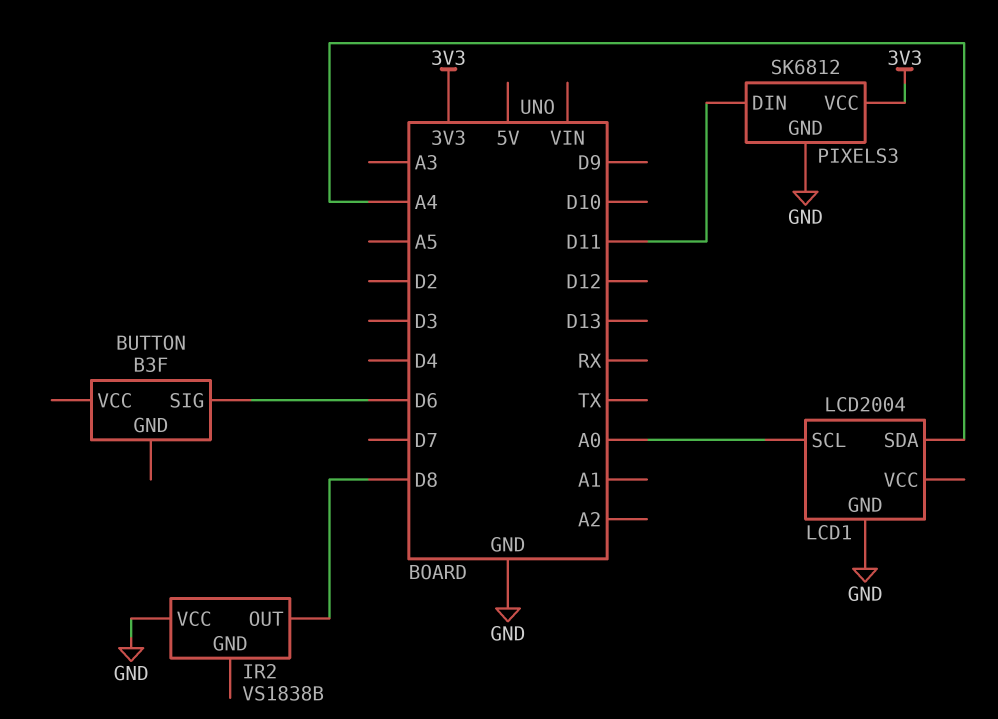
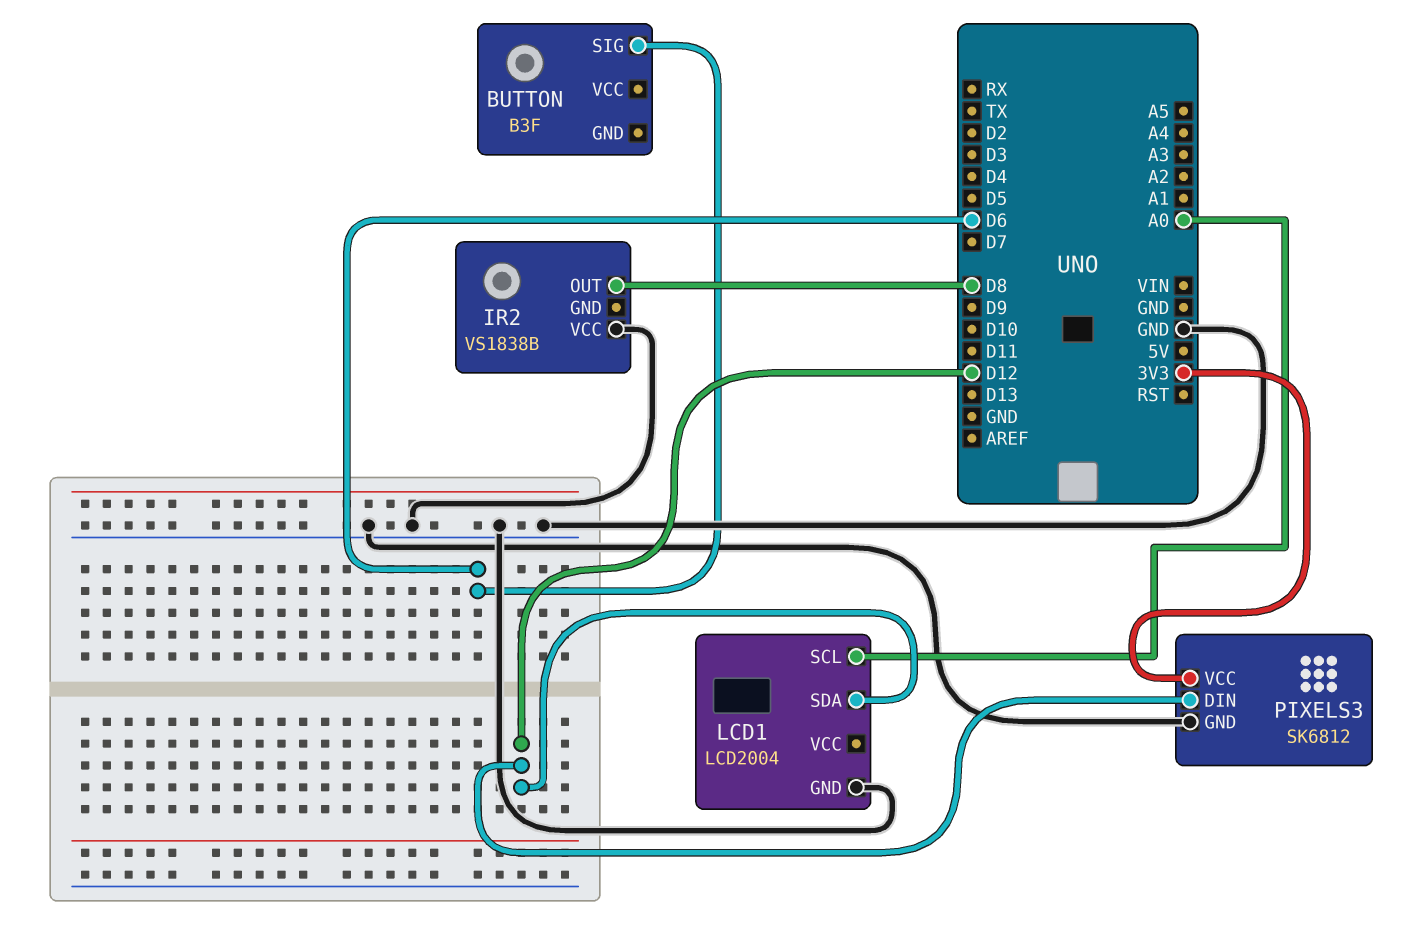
LCD1 pin SDA: A4 -> D12
PIXELS3 pin DIN: D11 -> D12

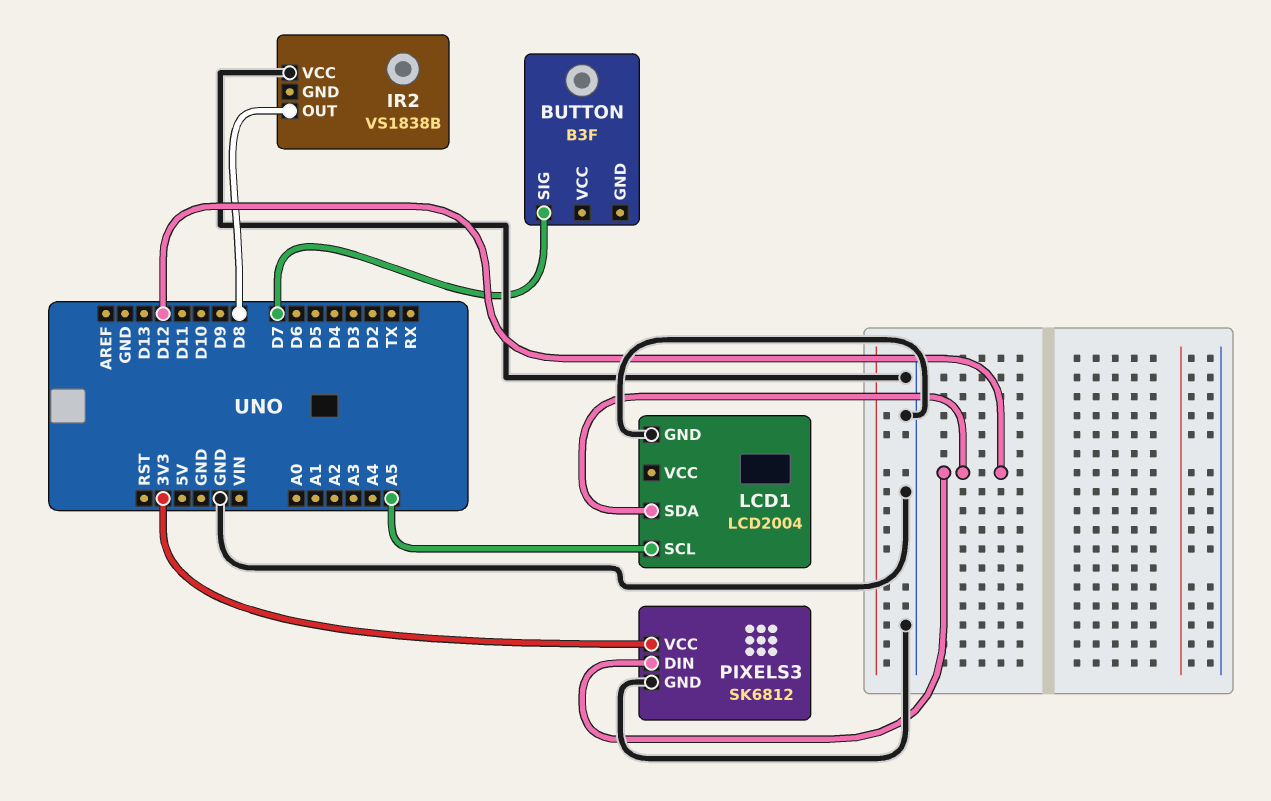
BUTTON pin SIG: D6 -> D7
LCD1 pin SCL: A0 -> A5

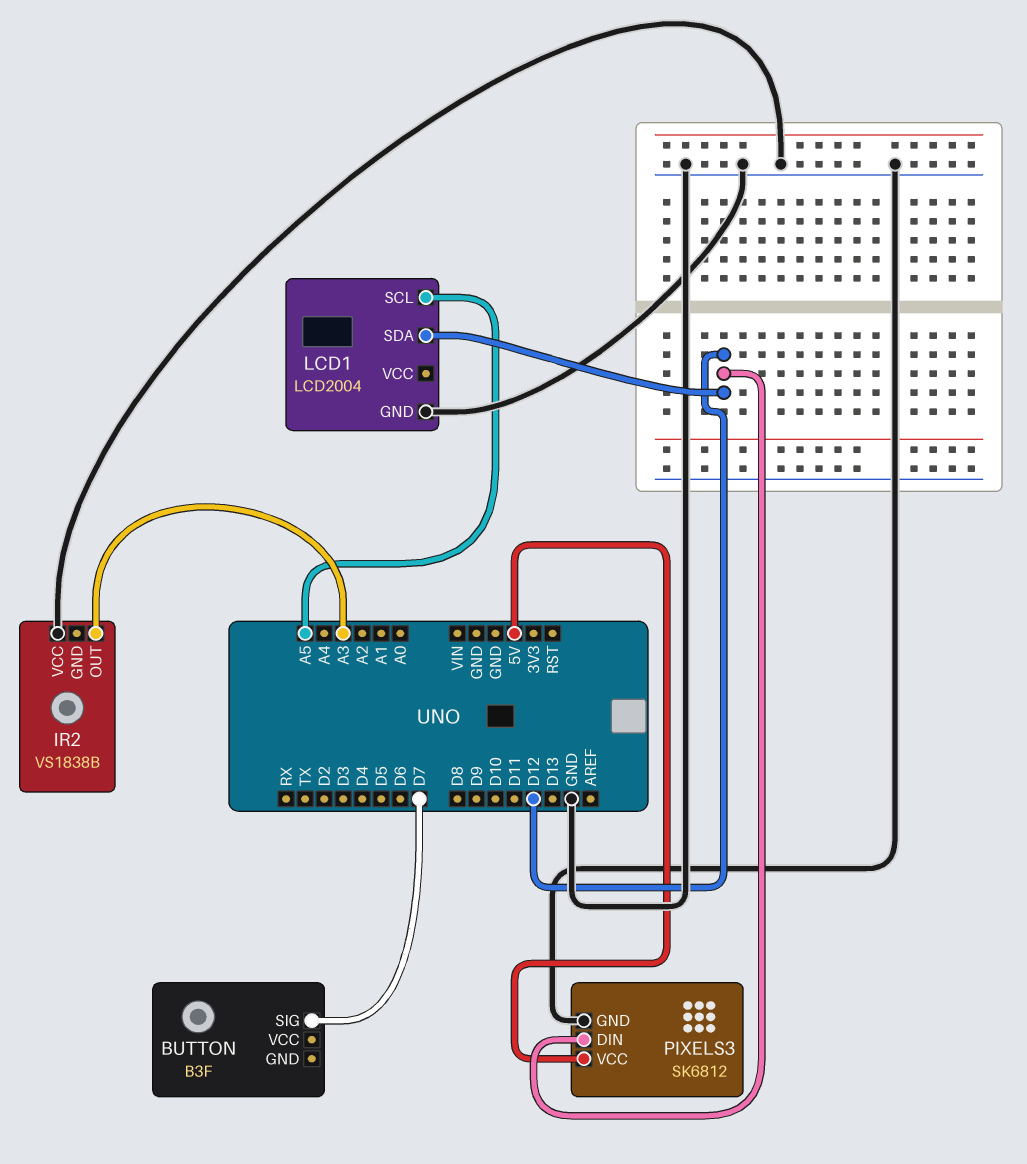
IR2 pin OUT: D8 -> A3
PIXELS3 pin VCC: 3V3 -> 5V

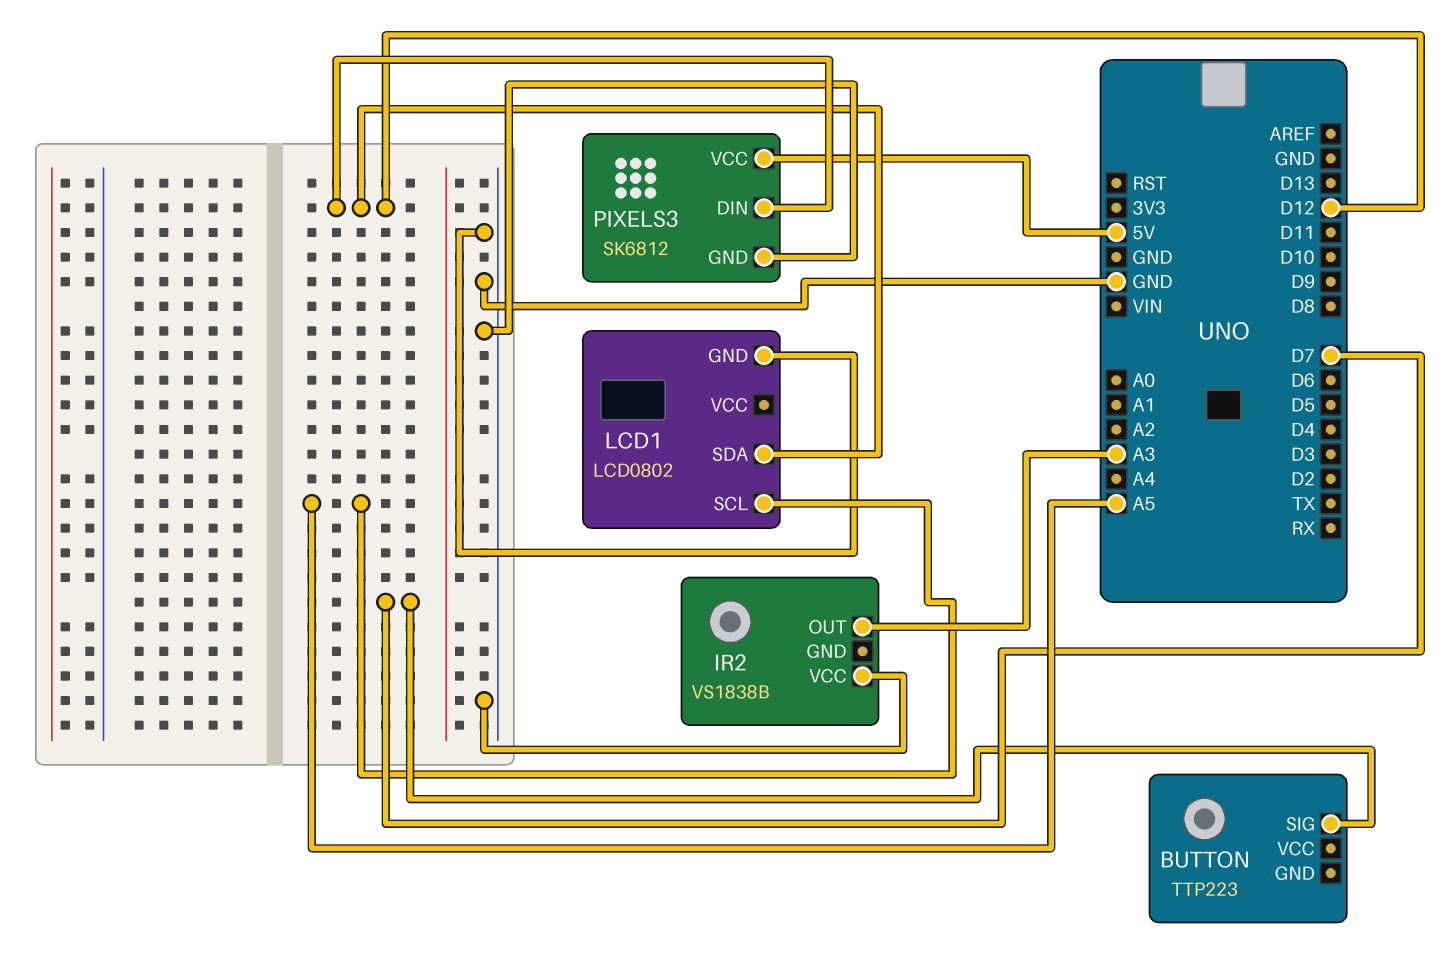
BUTTON: B3F -> TTP223
LCD1: LCD2004 -> LCD0802

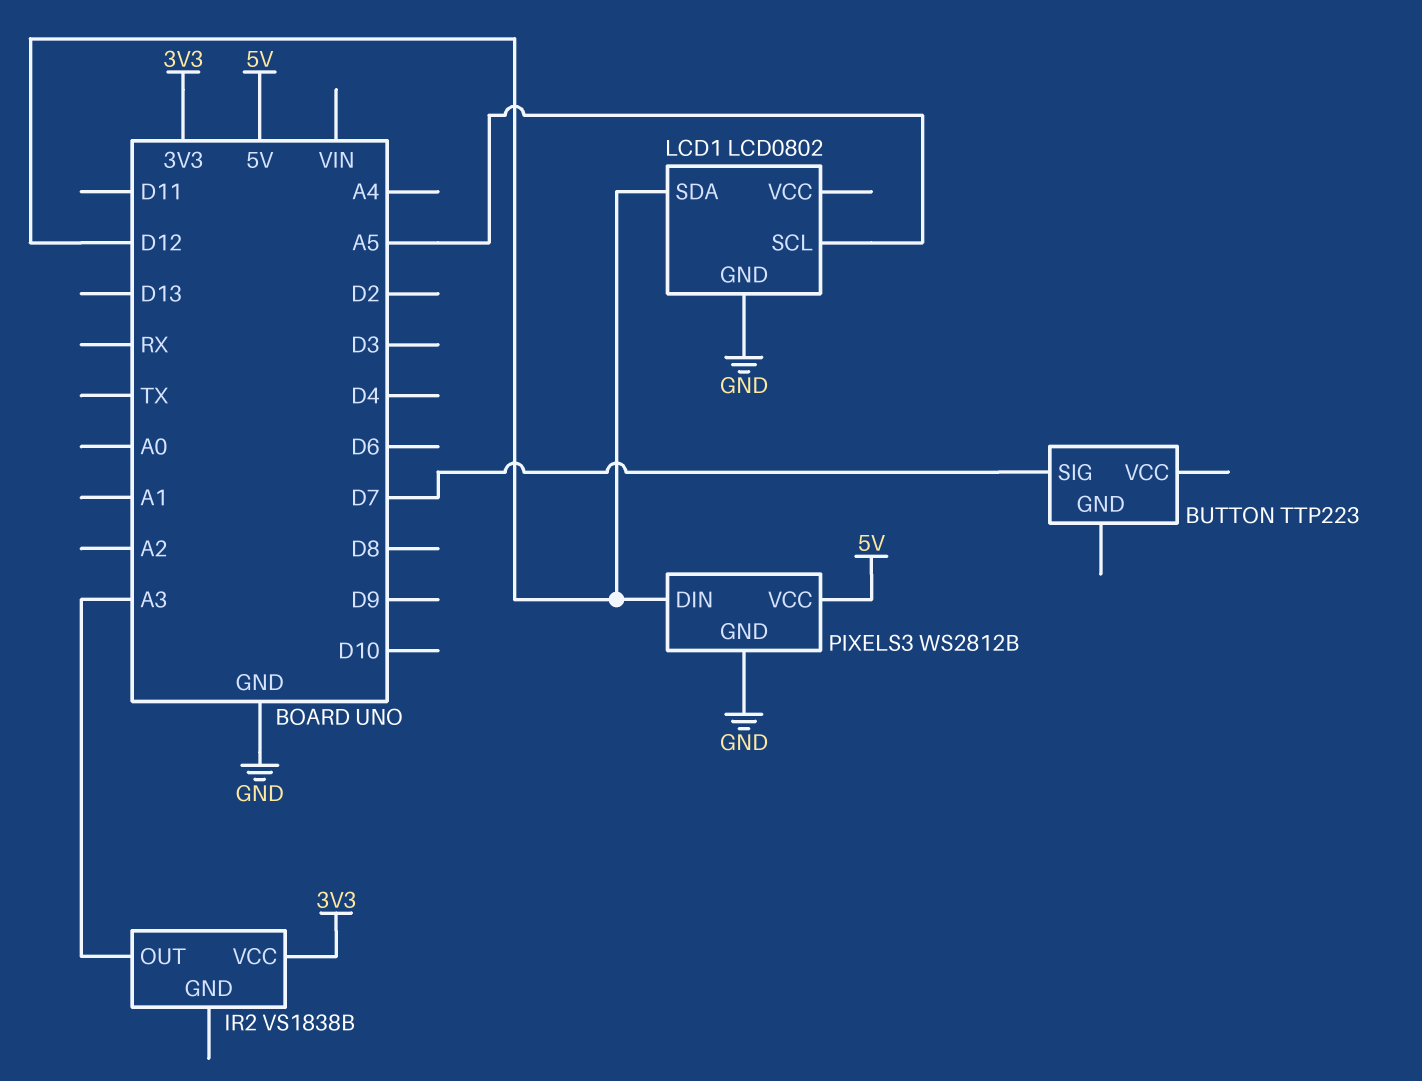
IR2 pin VCC: GND -> 3V3
PIXELS3: SK6812 -> WS2812B

